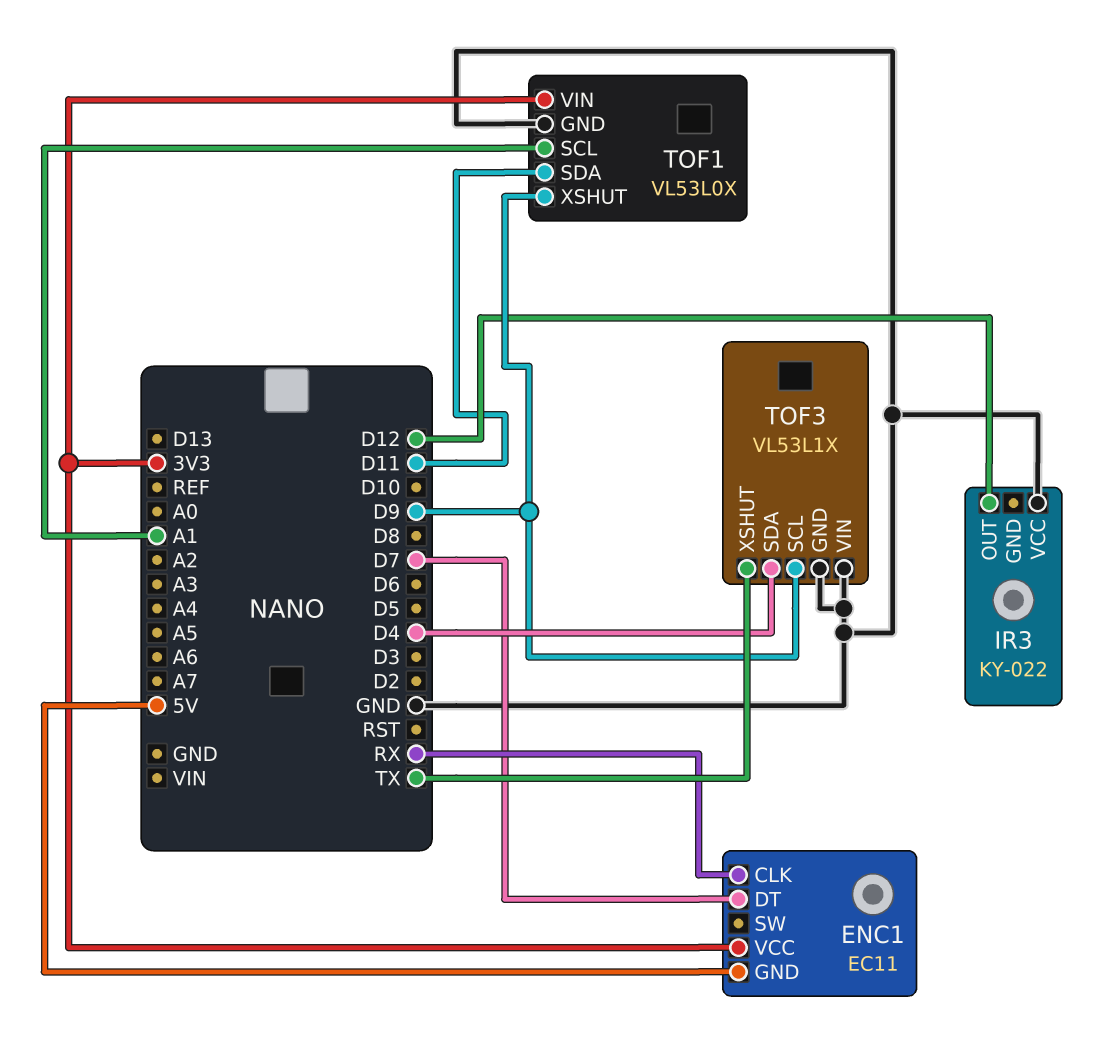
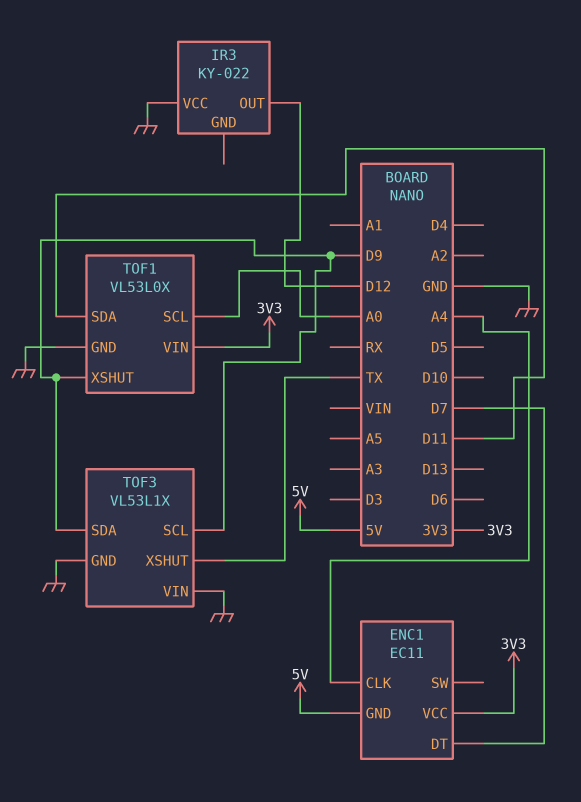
ENC1 pin CLK: RX -> A4
TOF1 pin SCL: A1 -> A0
TOF3 pin SDA: D4 -> D9

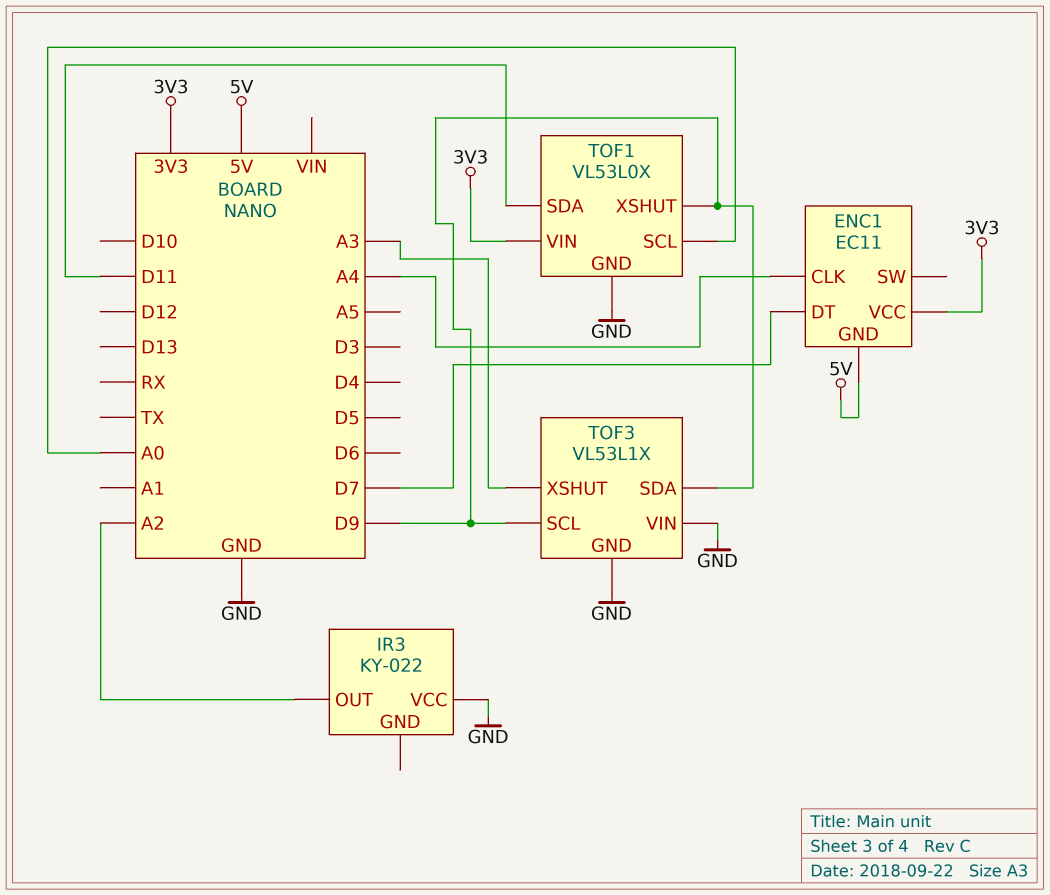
IR3 pin OUT: D12 -> A2
TOF3 pin XSHUT: TX -> A3

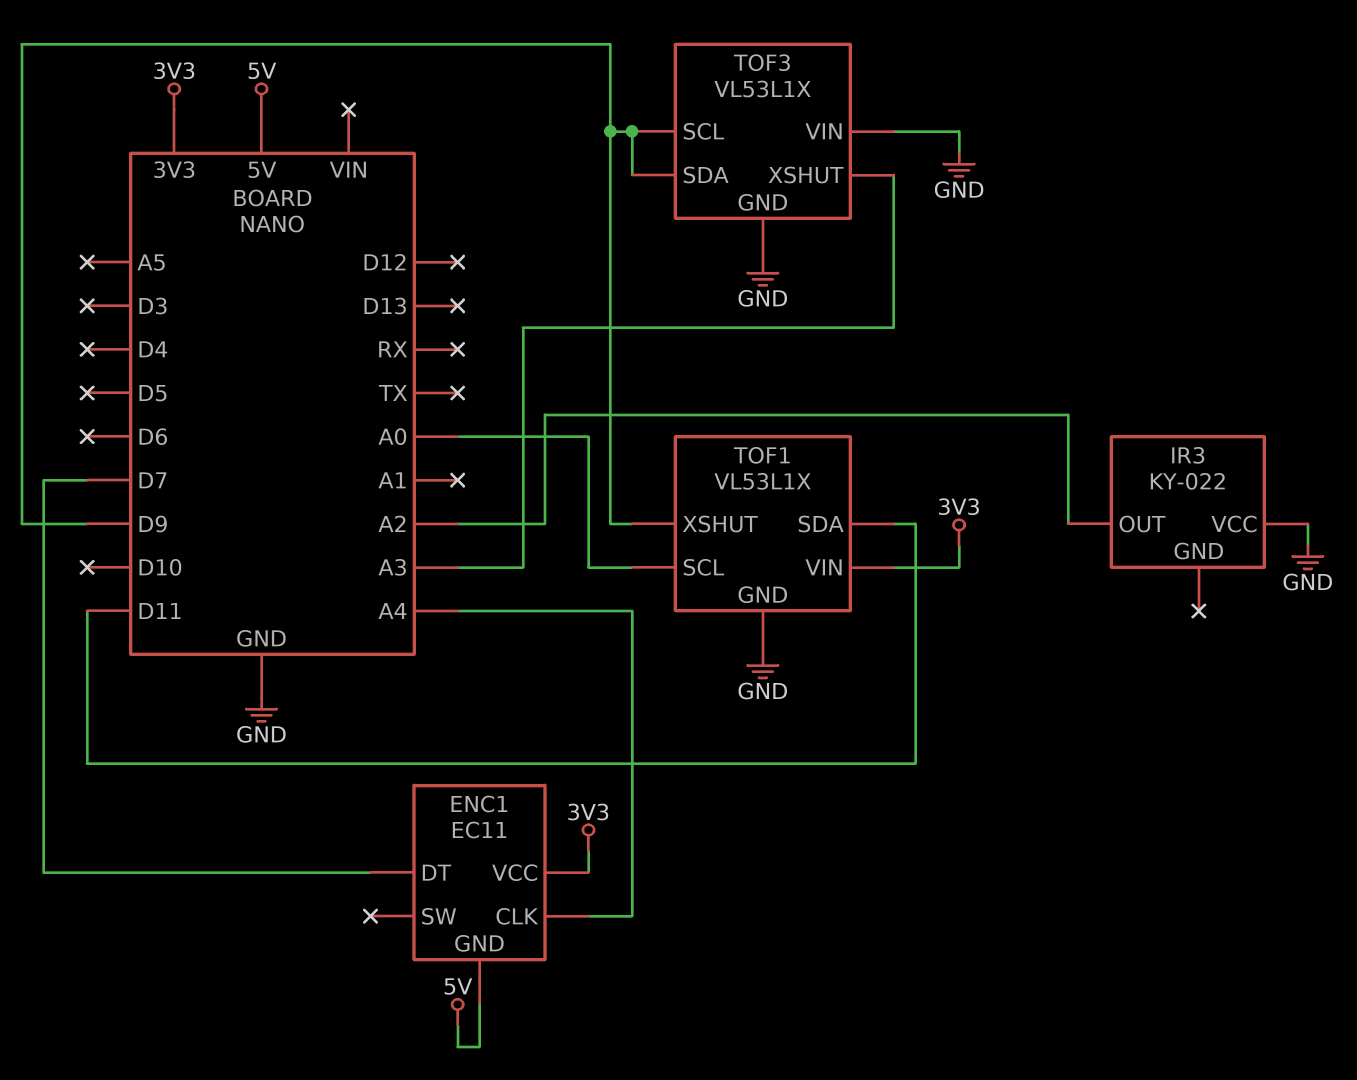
TOF1: VL53L0X -> VL53L1X

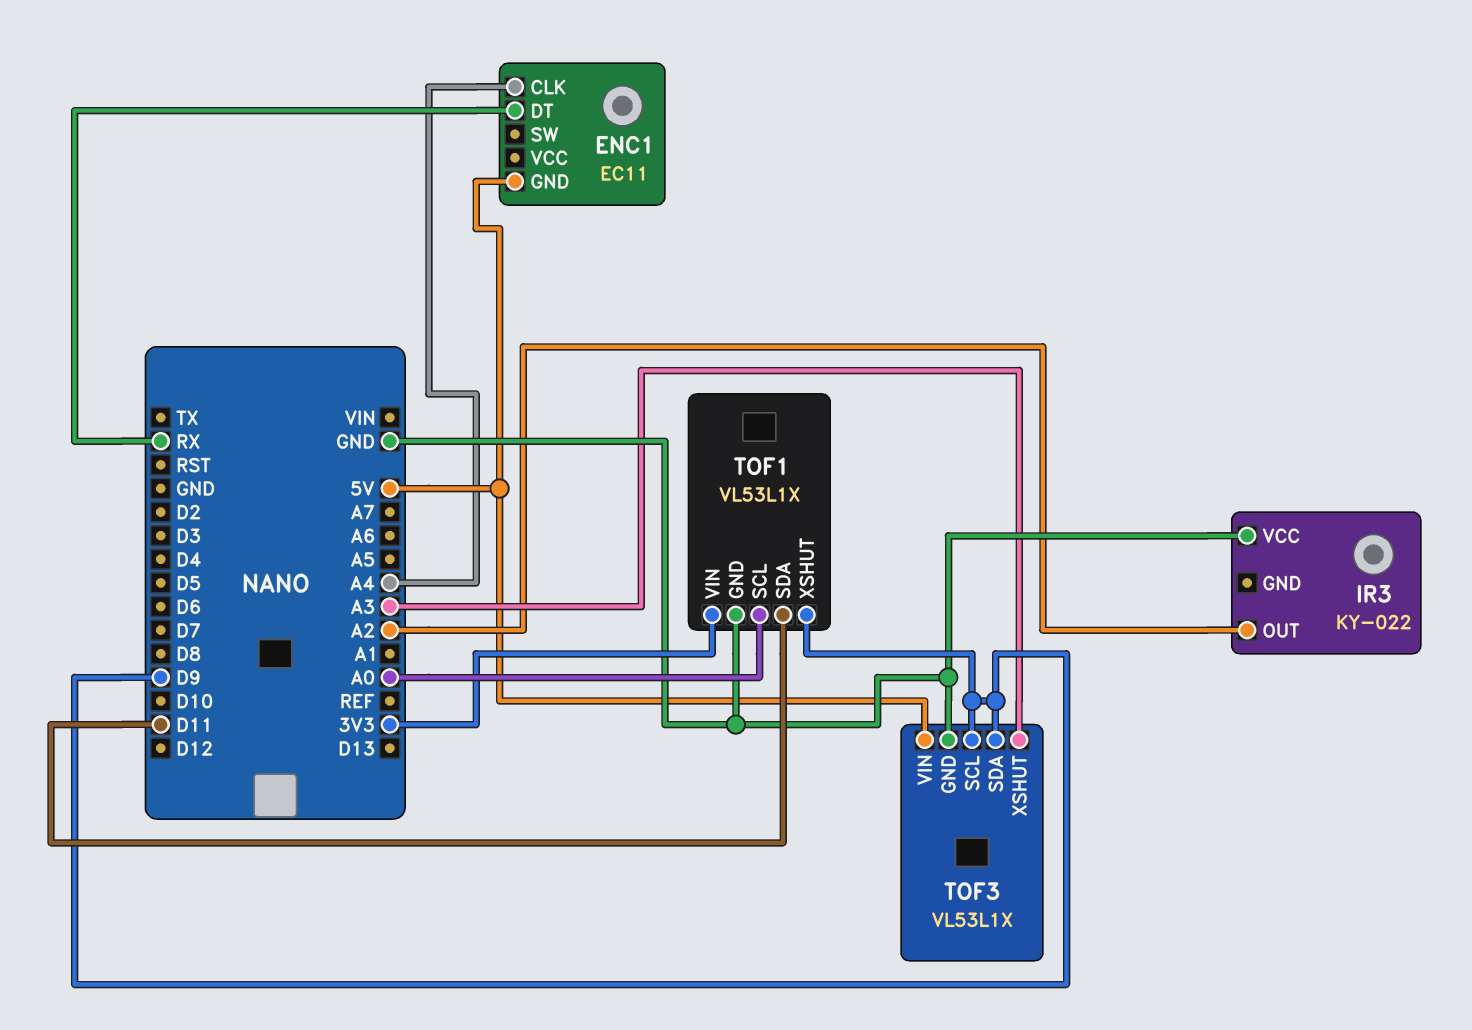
ENC1 pin DT: D7 -> RX
ENC1 pin VCC: 3V3 -> none
TOF3 pin VIN: GND -> 5V

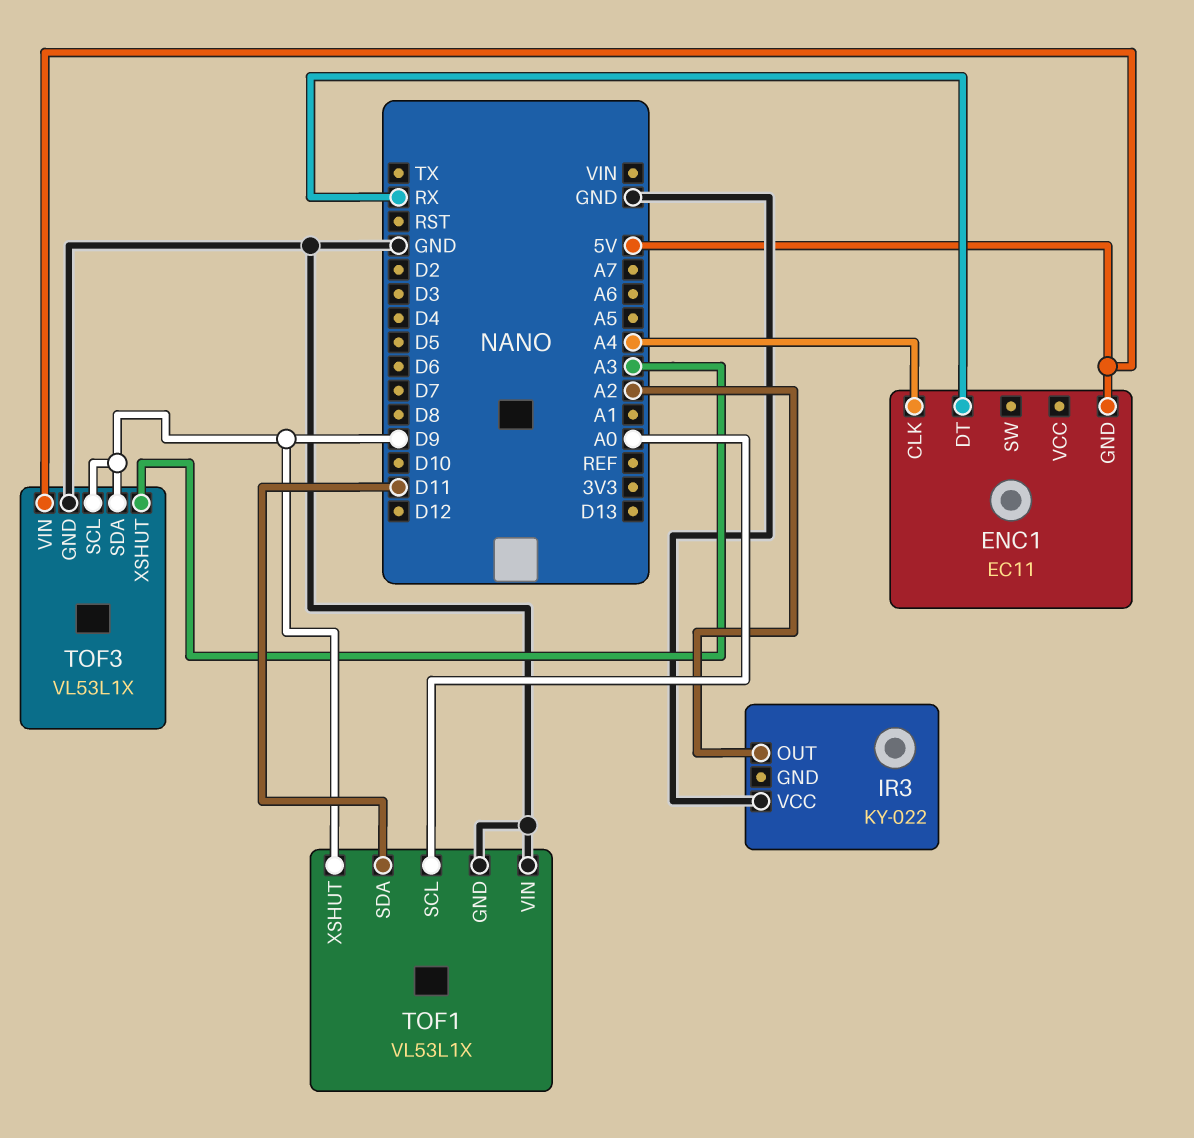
TOF1 pin VIN: 3V3 -> GND

